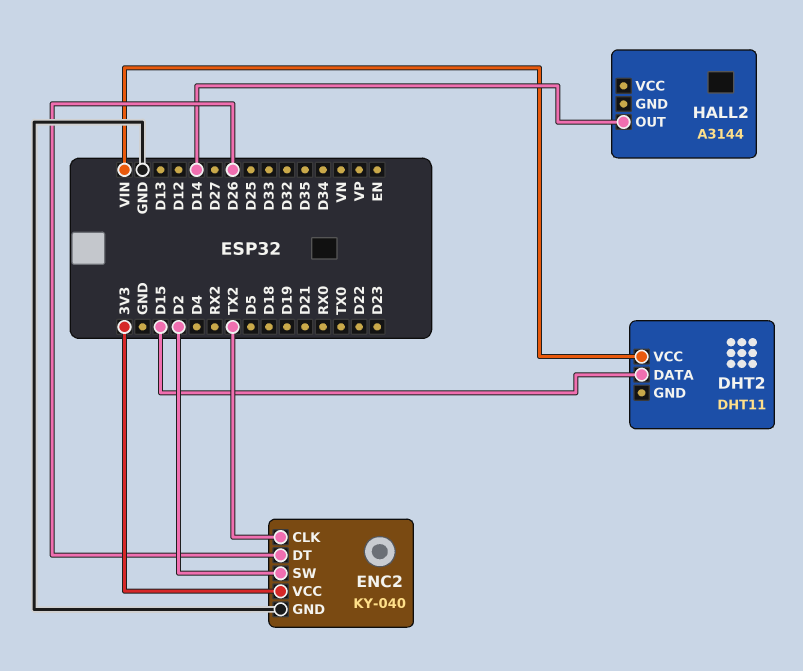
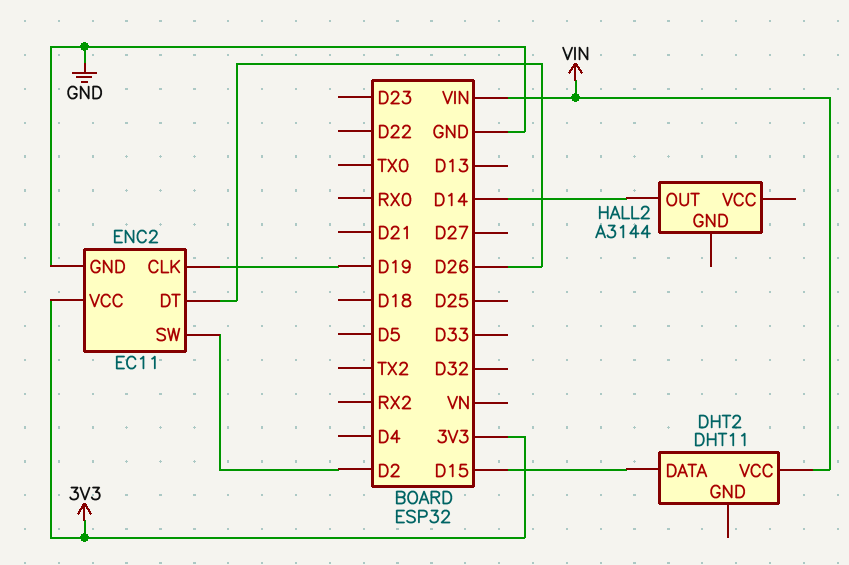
ENC2: KY-040 -> EC11
ENC2 pin CLK: TX2 -> D19

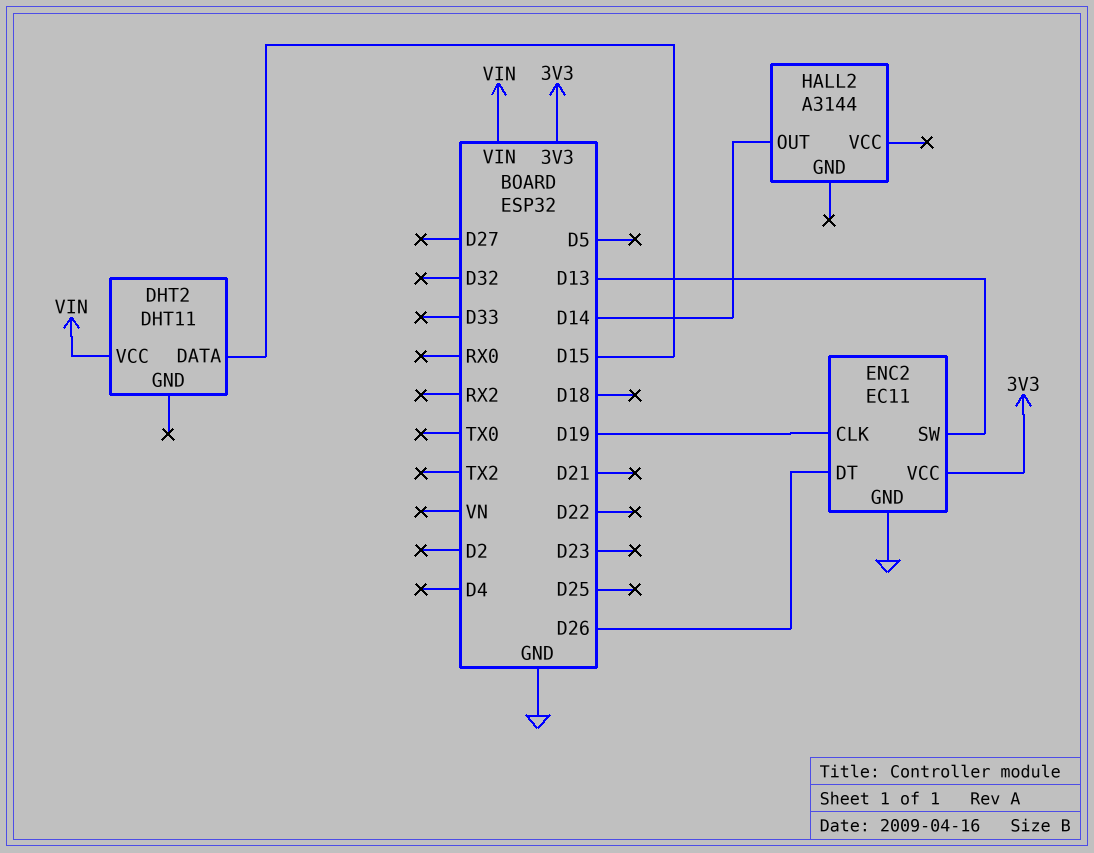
ENC2 pin SW: D2 -> D13

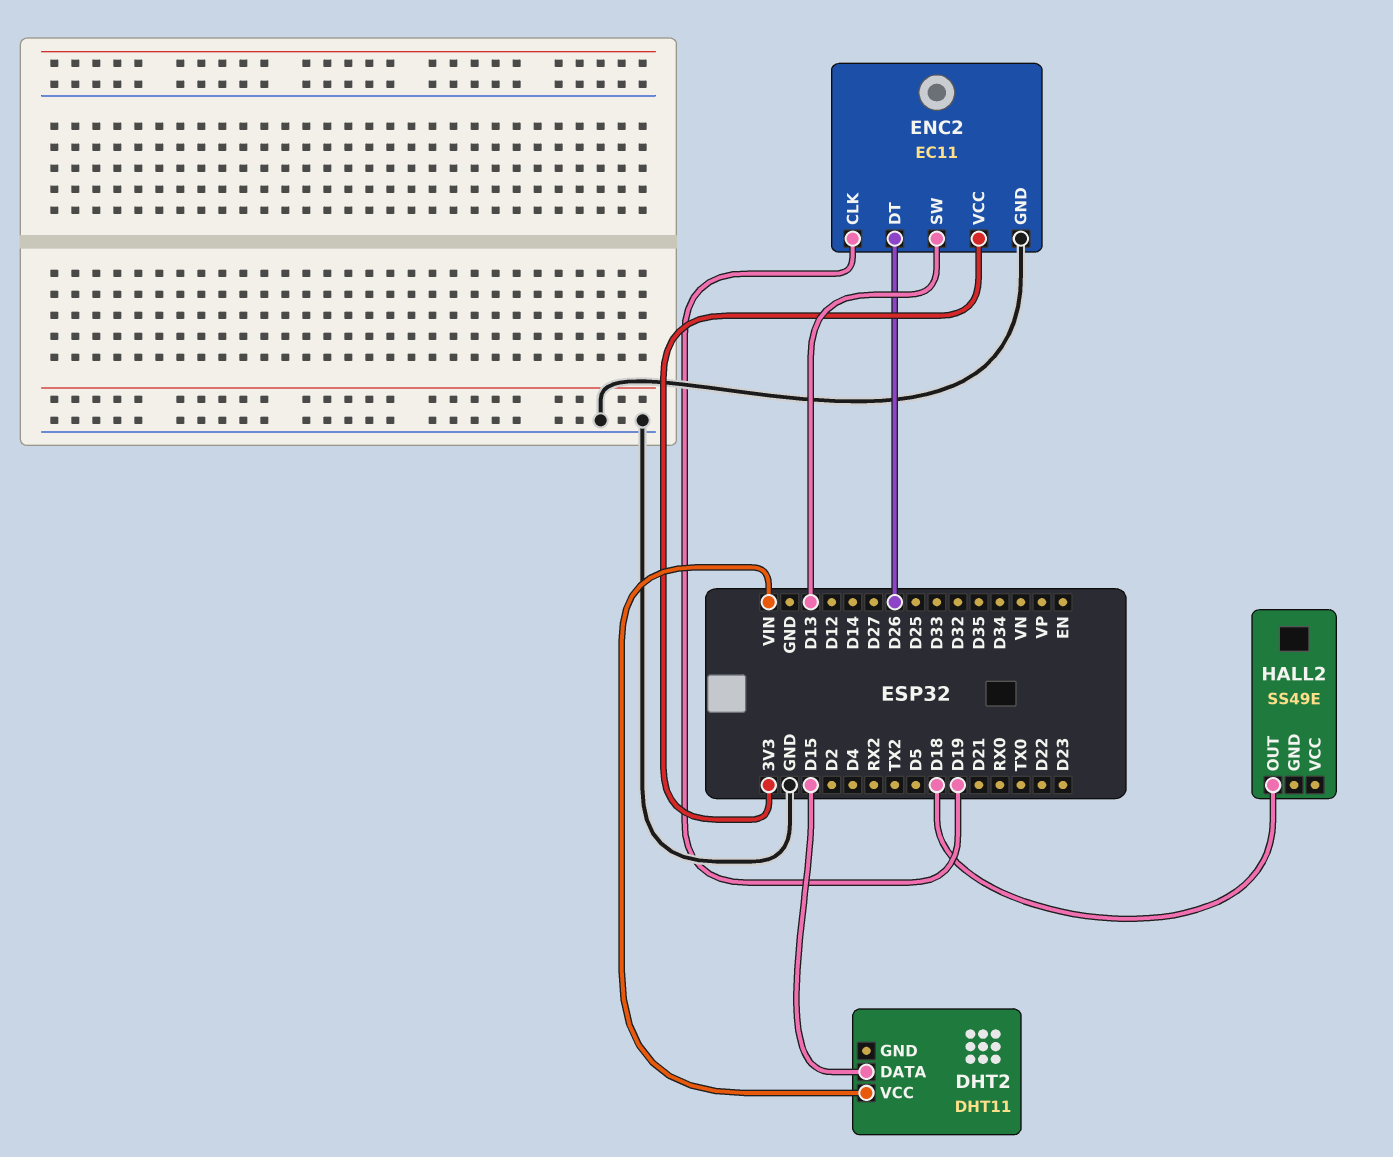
HALL2: A3144 -> SS49E
HALL2 pin OUT: D14 -> D18

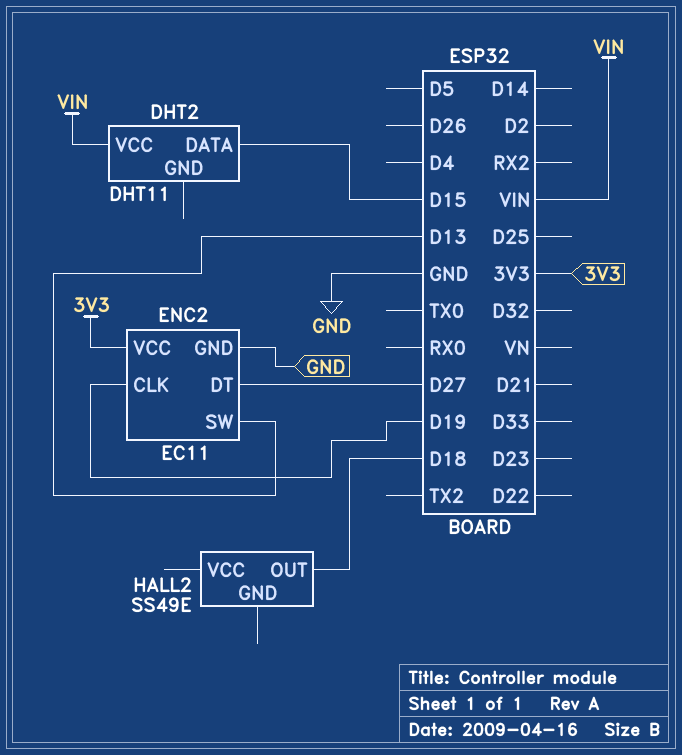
ENC2 pin DT: D26 -> D27

